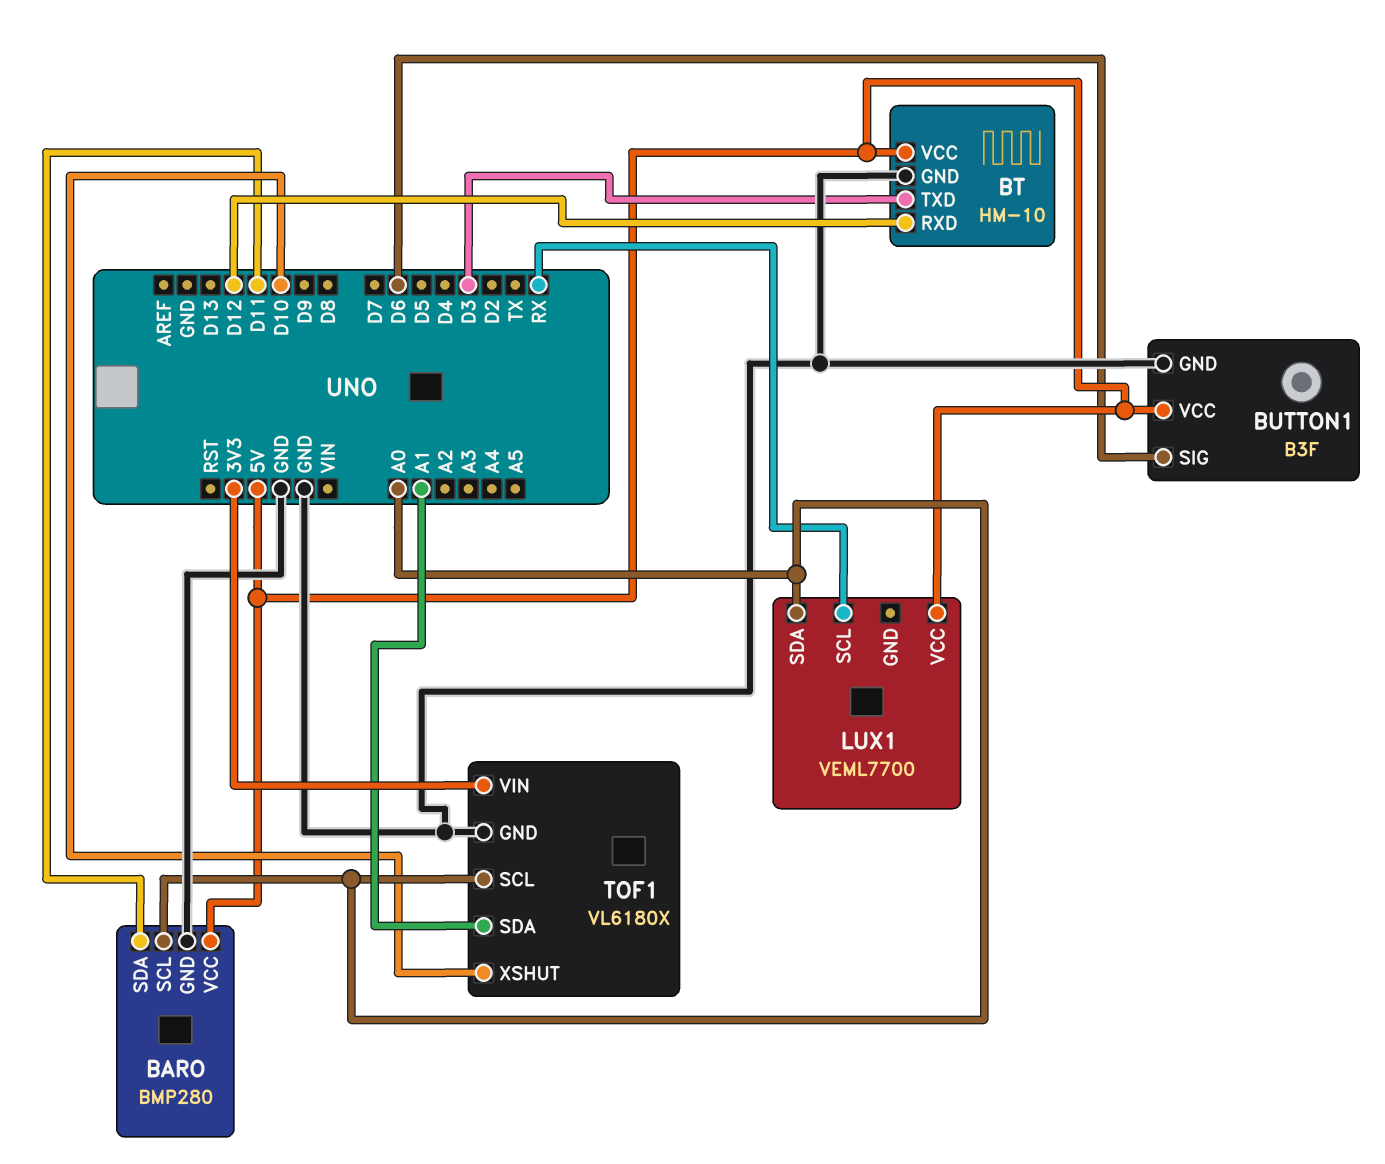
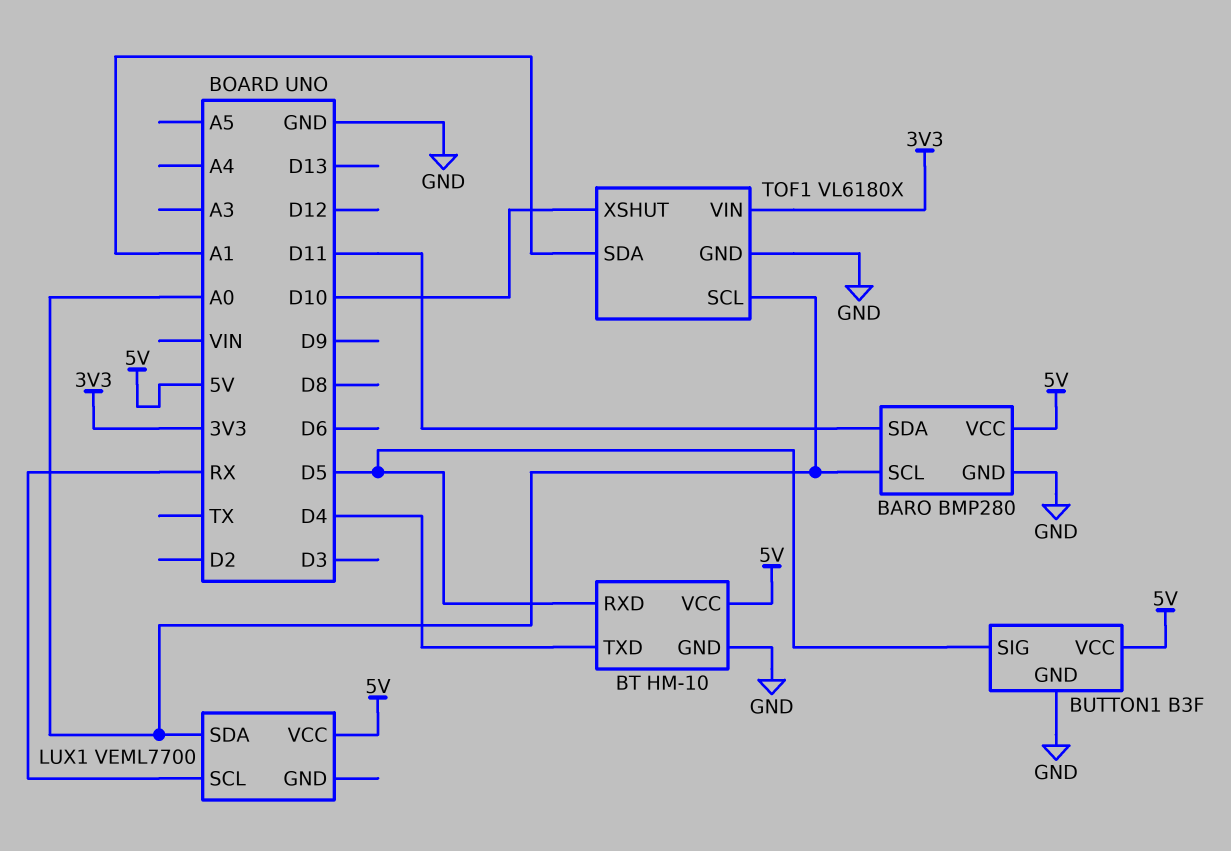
BT pin RXD: D12 -> D5
BT pin TXD: D3 -> D4
BUTTON1 pin SIG: D6 -> D5

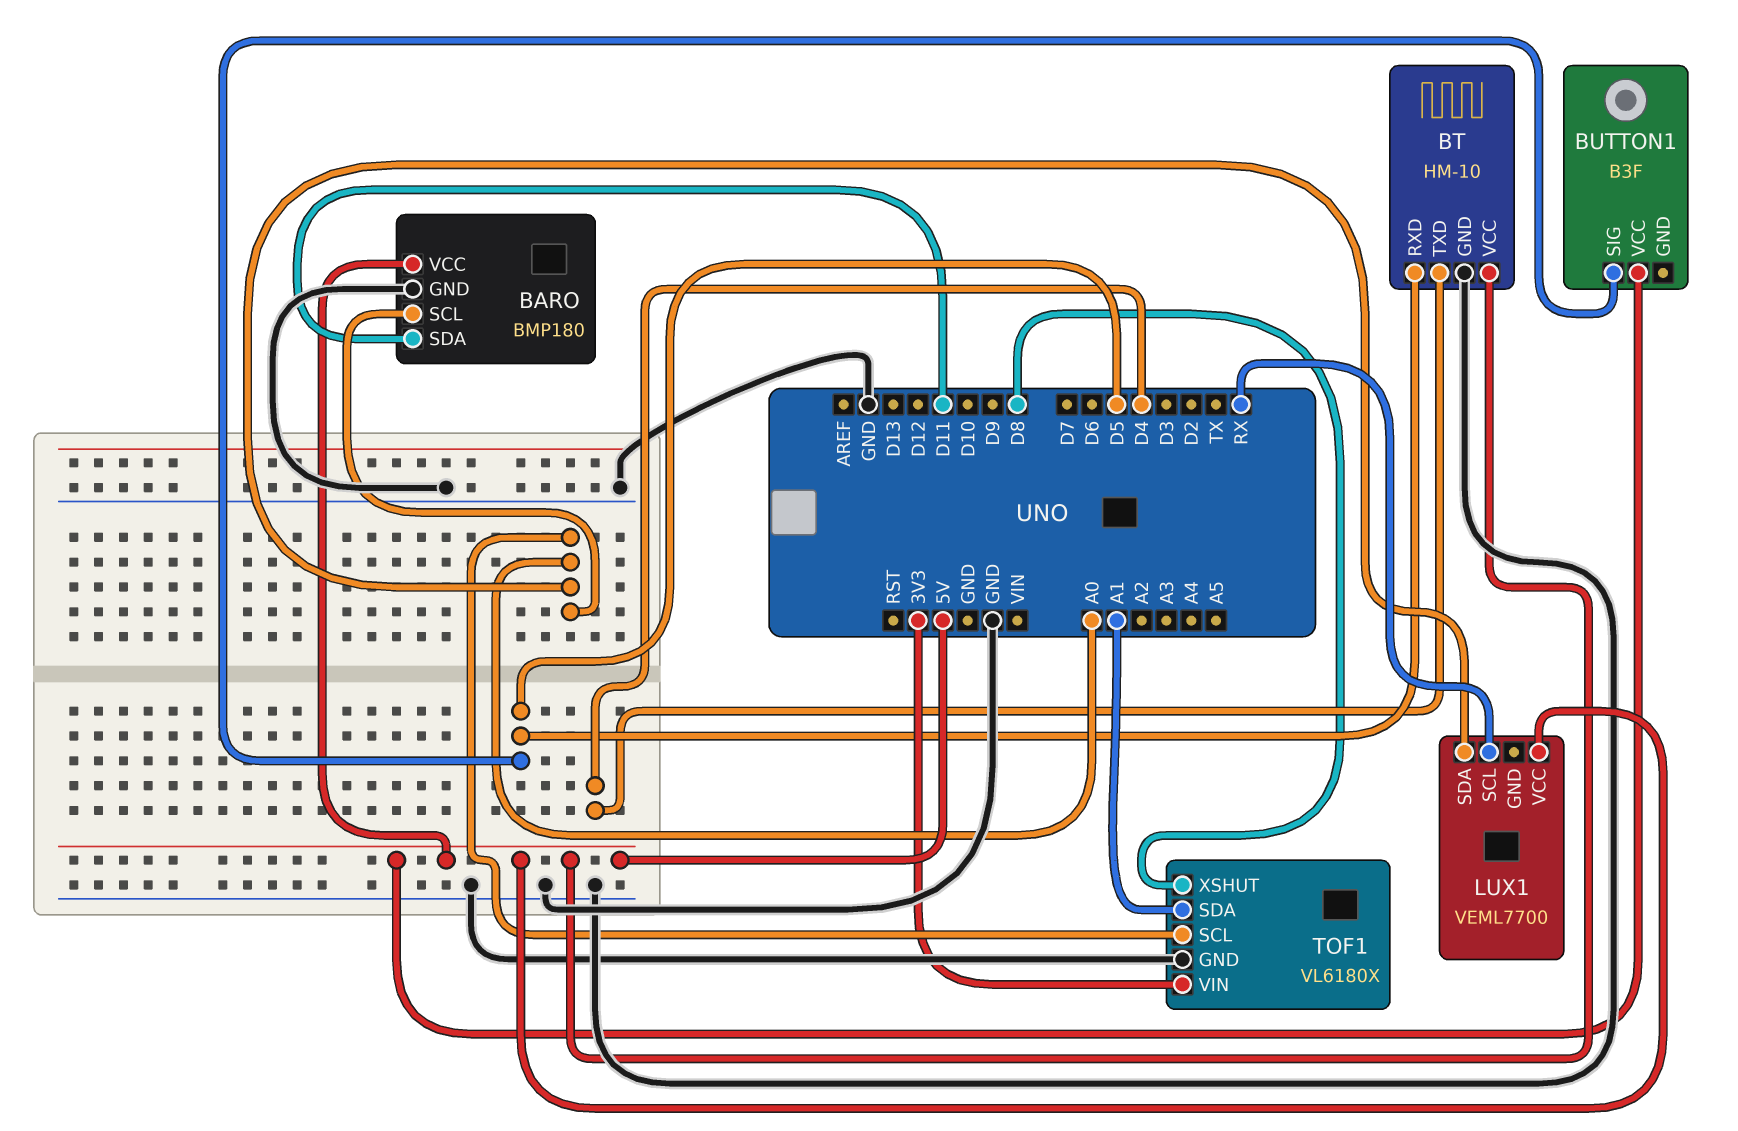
BARO: BMP280 -> BMP180
BUTTON1 pin GND: GND -> none
TOF1 pin XSHUT: D10 -> D8

